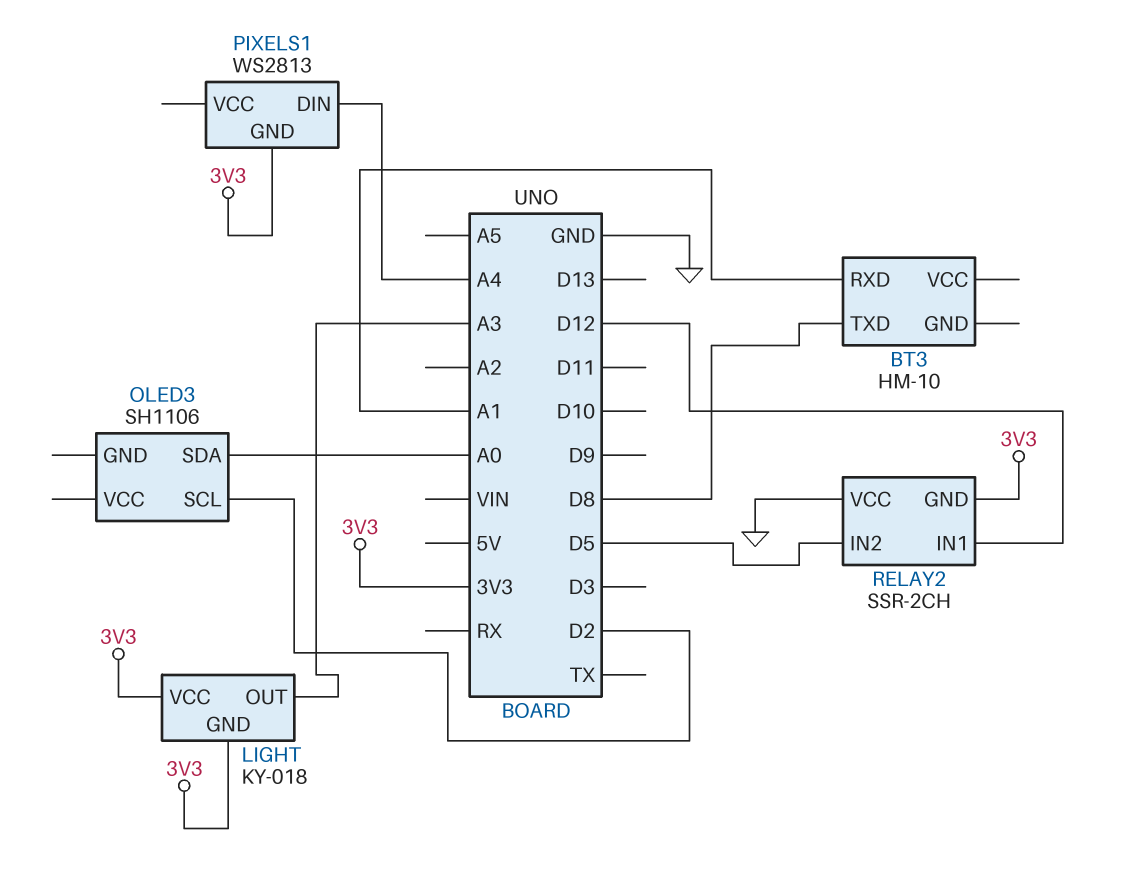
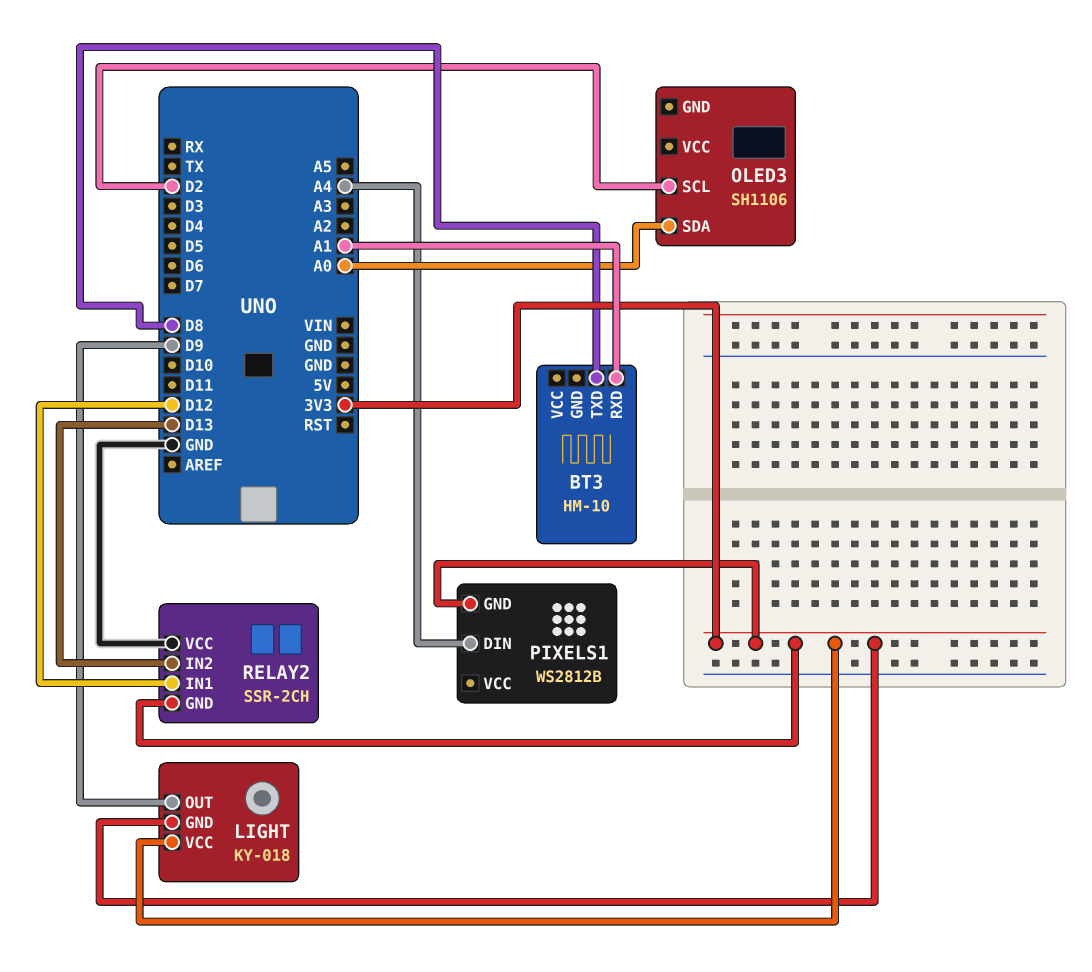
LIGHT pin OUT: A3 -> D9
PIXELS1: WS2813 -> WS2812B
RELAY2 pin IN2: D5 -> D13

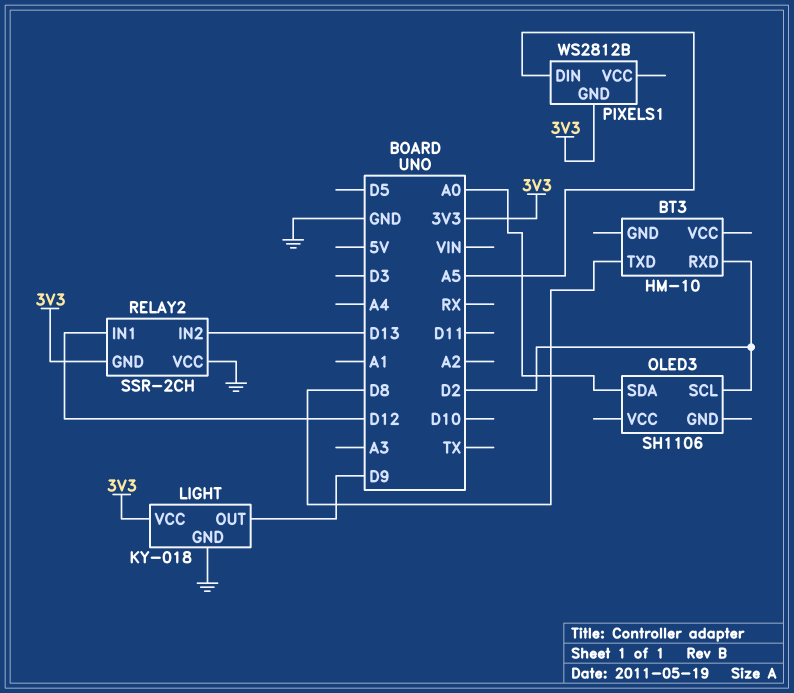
BT3 pin RXD: A1 -> D2
LIGHT pin GND: 3V3 -> GND
PIXELS1 pin DIN: A4 -> A5

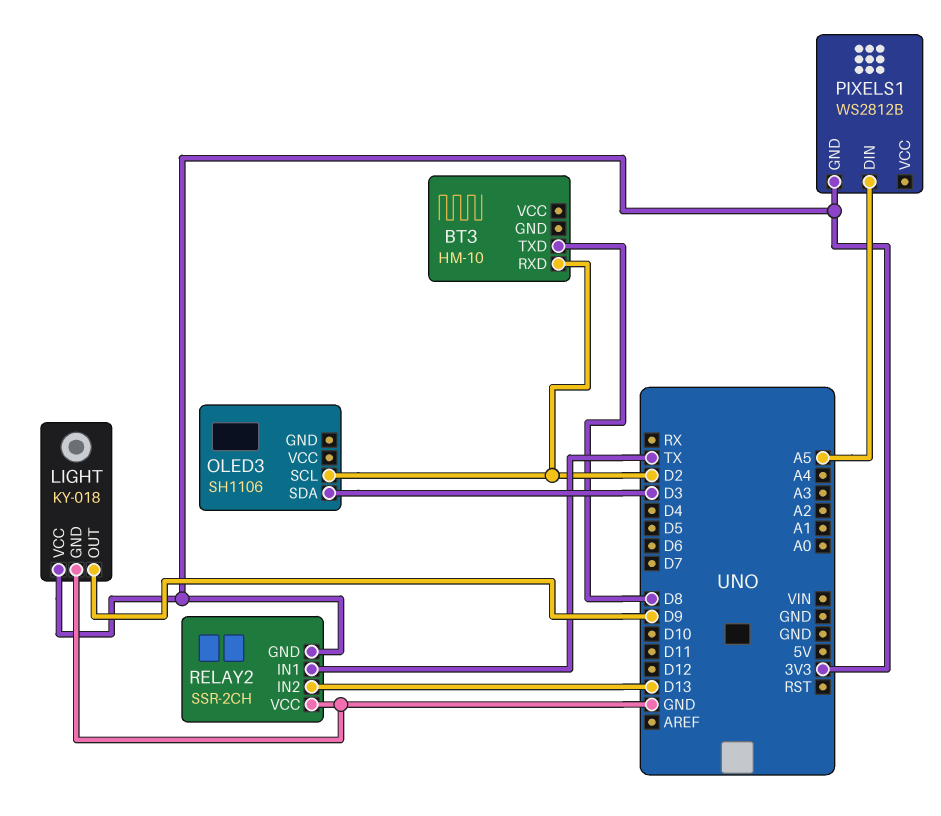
OLED3 pin SDA: A0 -> D3
RELAY2 pin IN1: D12 -> TX

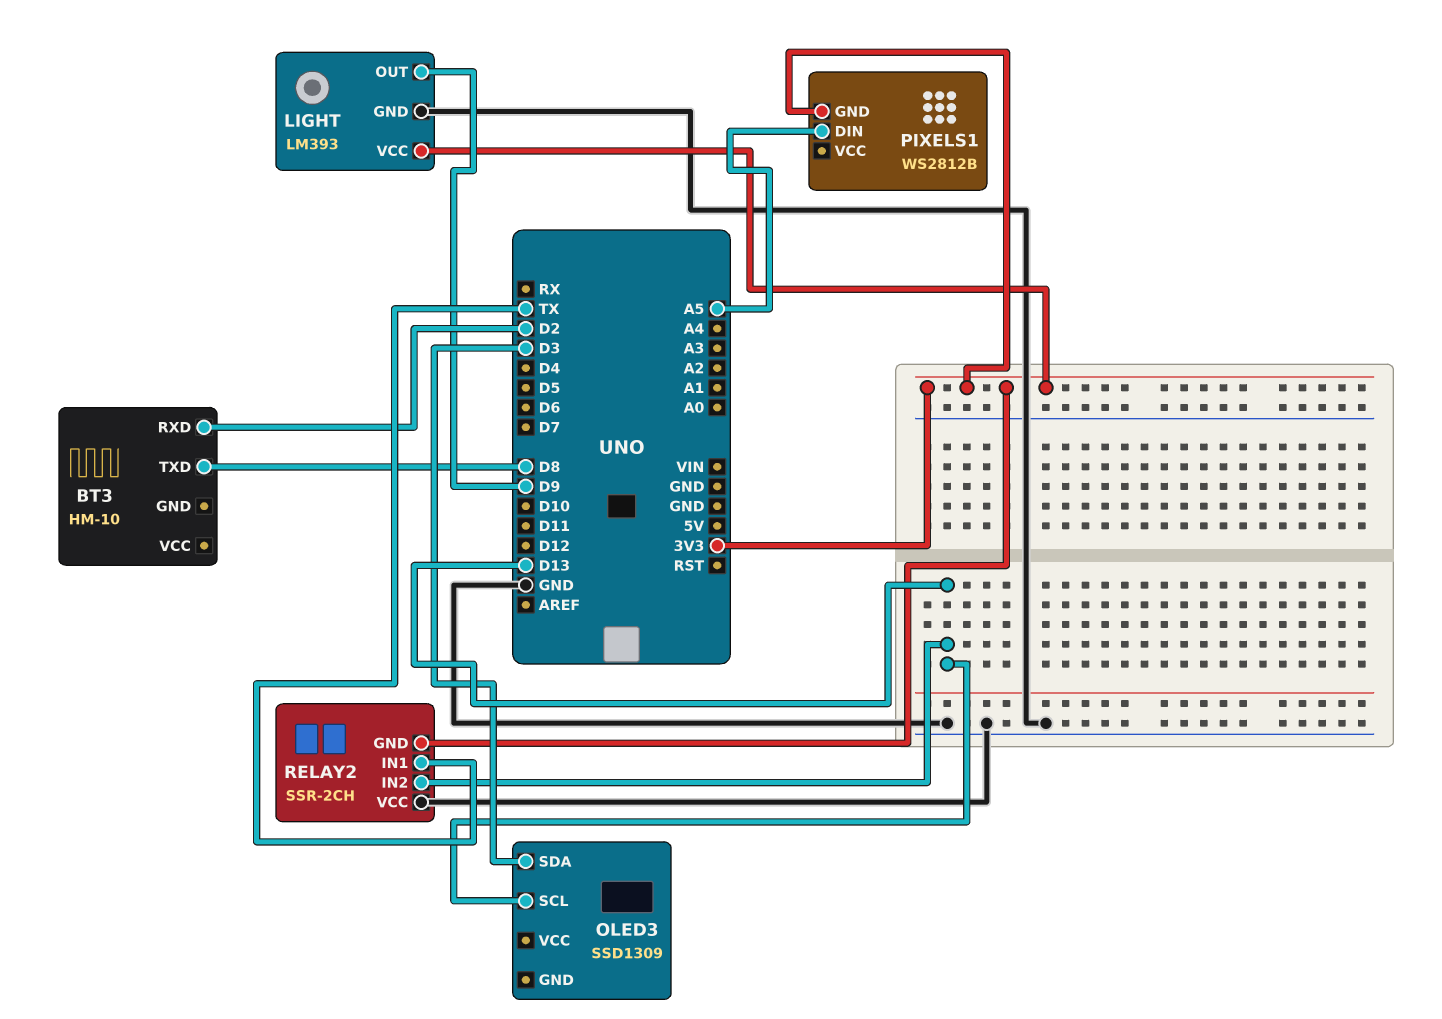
LIGHT: KY-018 -> LM393
OLED3: SH1106 -> SSD1309
OLED3 pin SCL: D2 -> D13

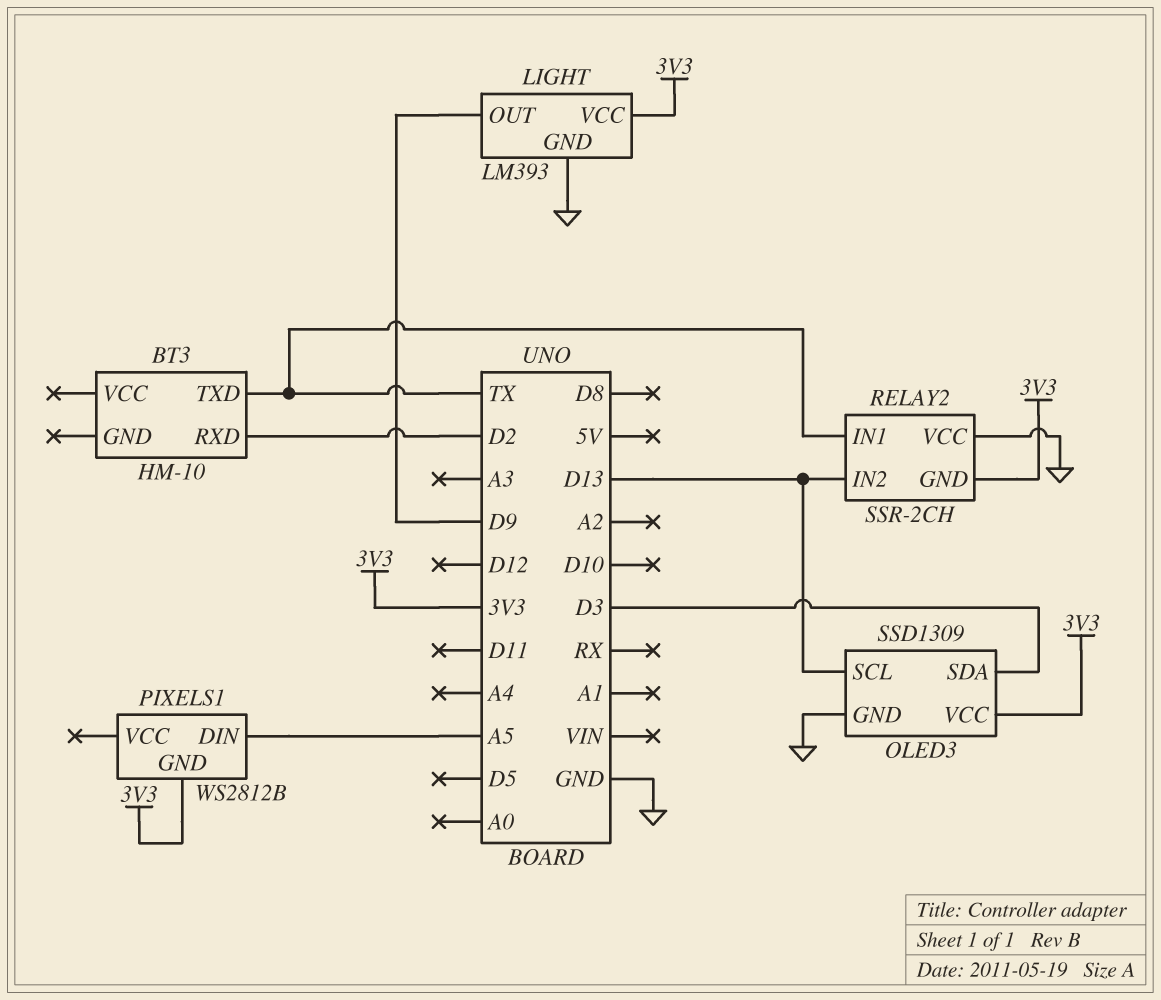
BT3 pin TXD: D8 -> TX
OLED3 pin GND: none -> GND
OLED3 pin VCC: none -> 3V3

